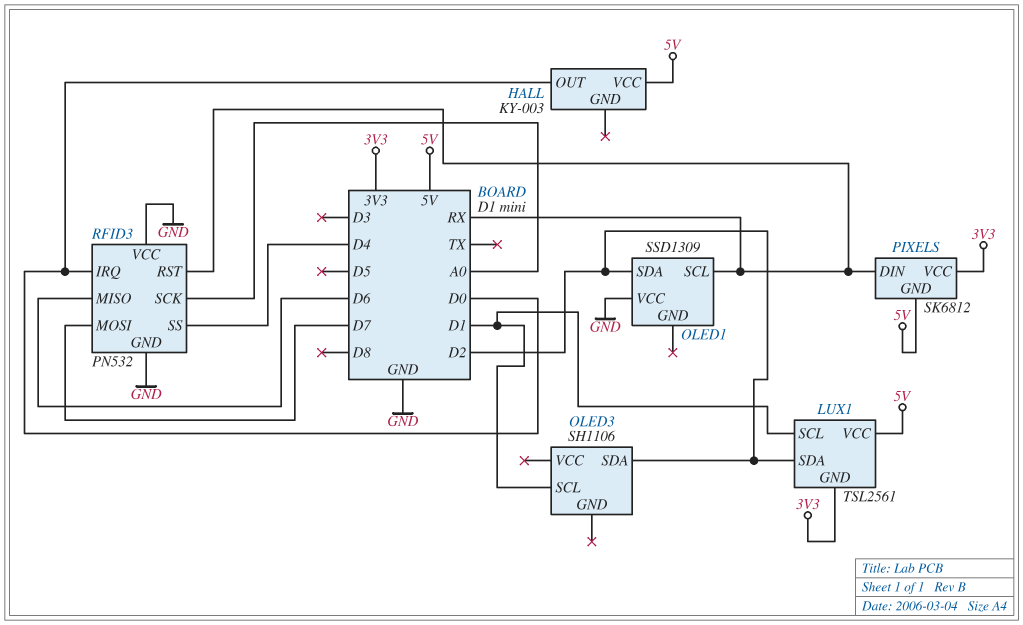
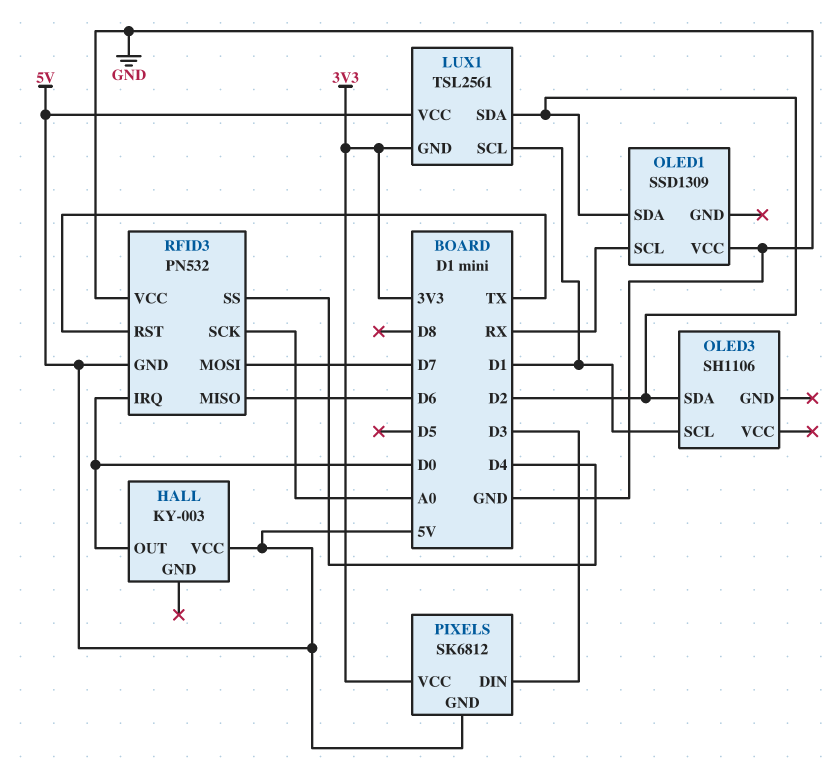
PIXELS pin DIN: RX -> D3
RFID3 pin GND: GND -> 5V
RFID3 pin RST: RX -> TX

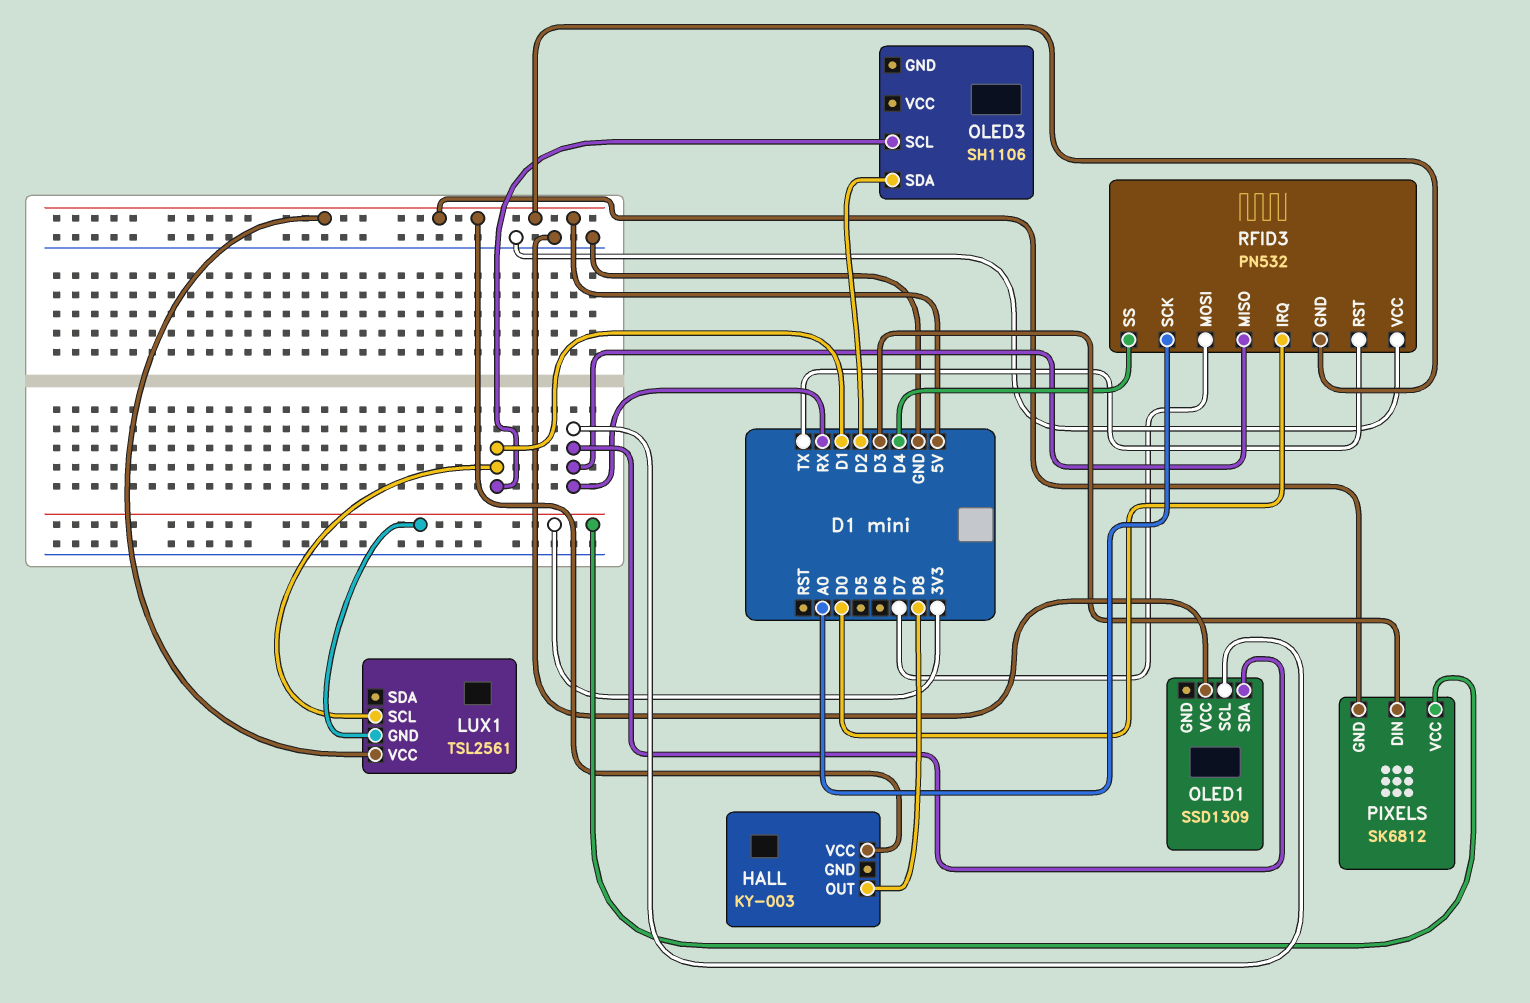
HALL pin OUT: D0 -> D8
LUX1 pin SDA: D2 -> none
OLED1 pin SDA: D2 -> RX
RFID3 pin MISO: D6 -> RX

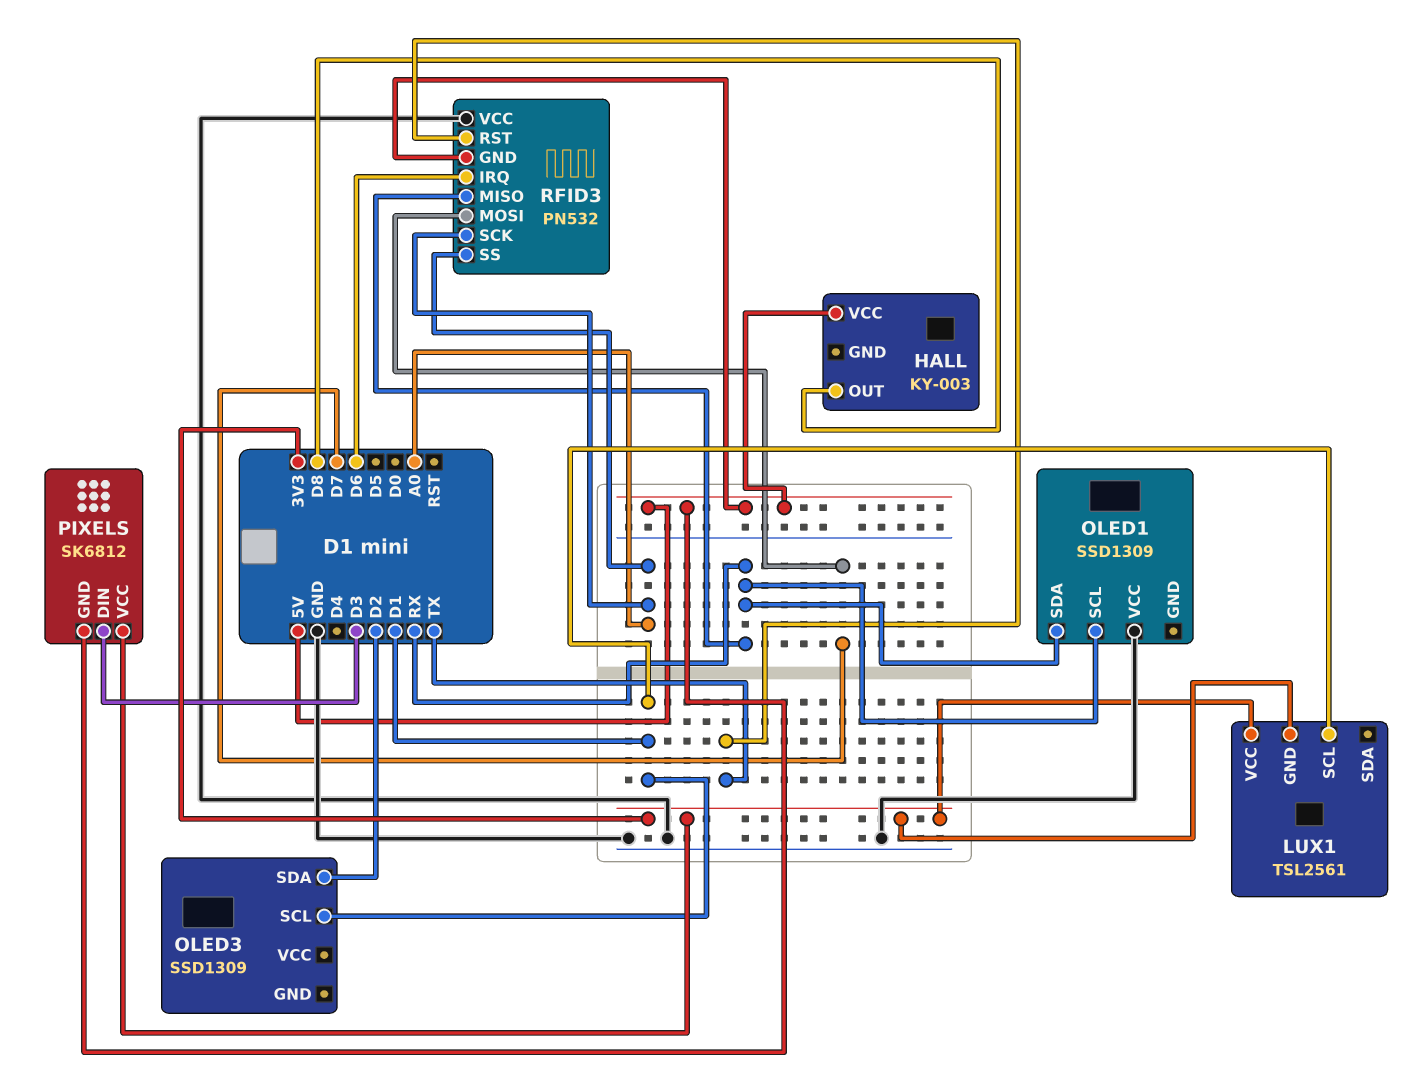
LUX1 pin VCC: 5V -> 3V3
OLED3: SH1106 -> SSD1309
RFID3 pin IRQ: D0 -> D6
RFID3 pin SS: D4 -> A0

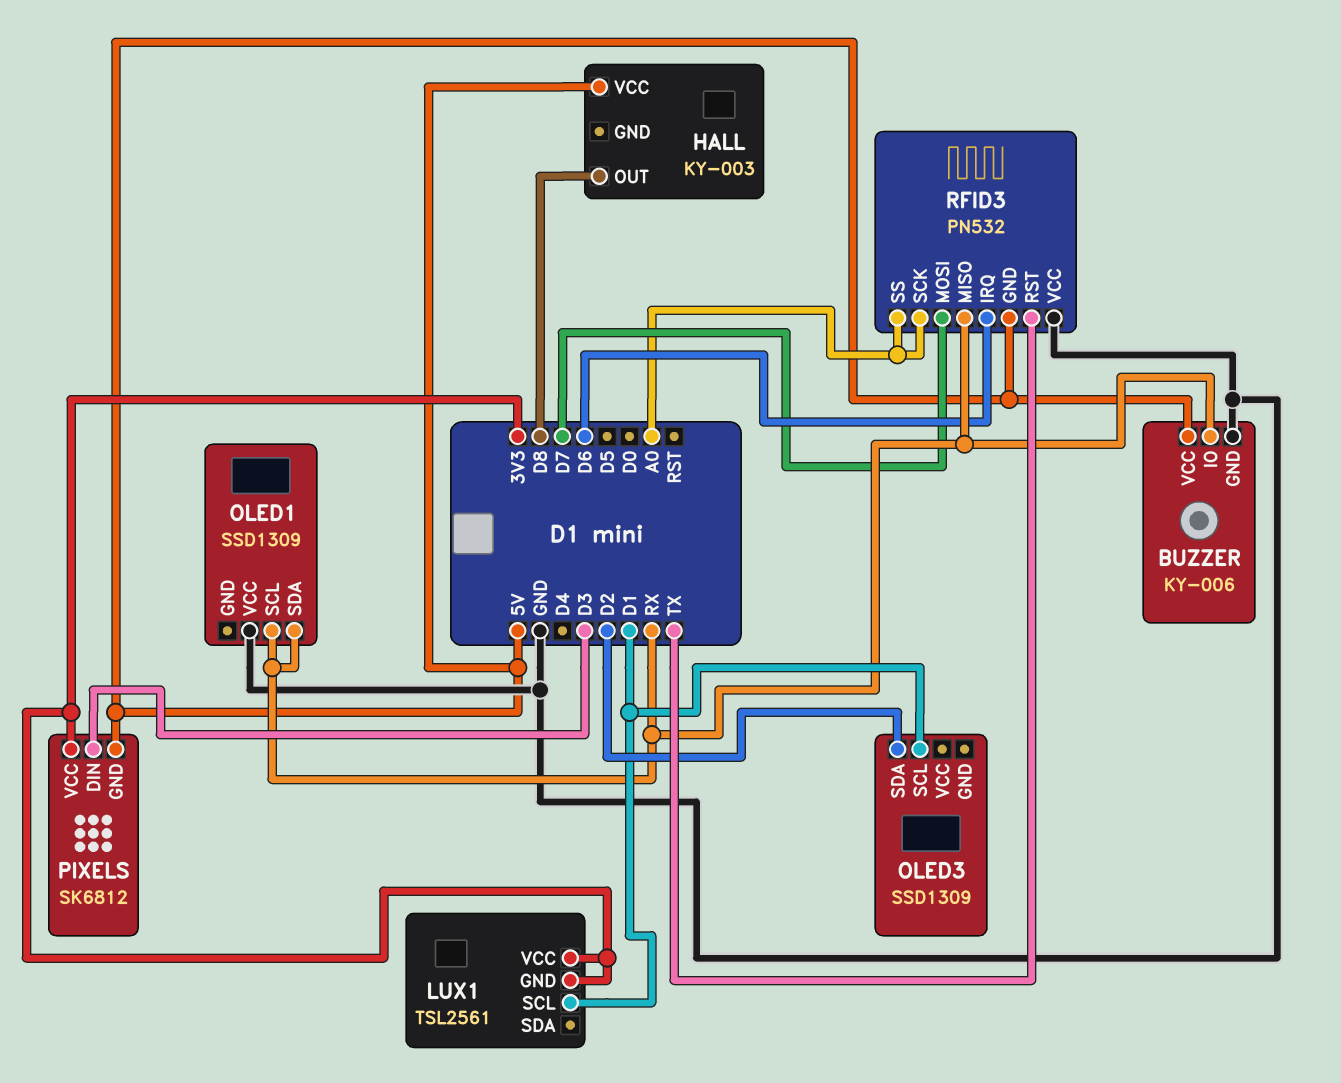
BUZZER: none -> KY-006
BUZZER pin GND: none -> GND
BUZZER pin IO: none -> RX
BUZZER pin VCC: none -> 5V

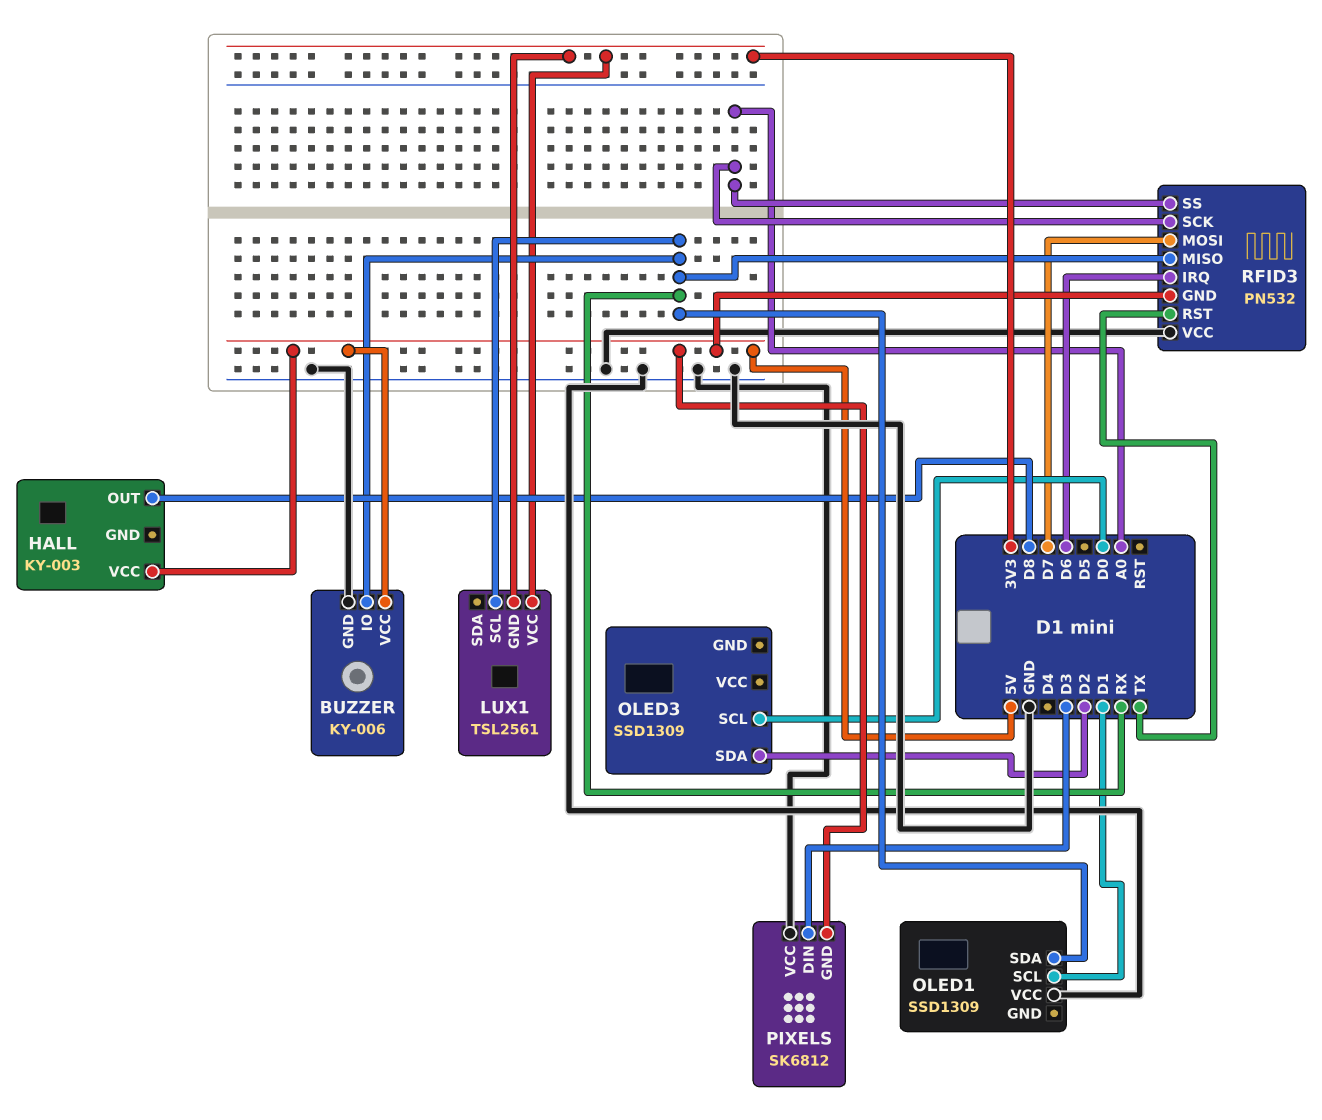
LUX1 pin SCL: D1 -> RX
OLED1 pin SCL: RX -> D1
OLED3 pin SCL: D1 -> D0
PIXELS pin VCC: 3V3 -> GND

